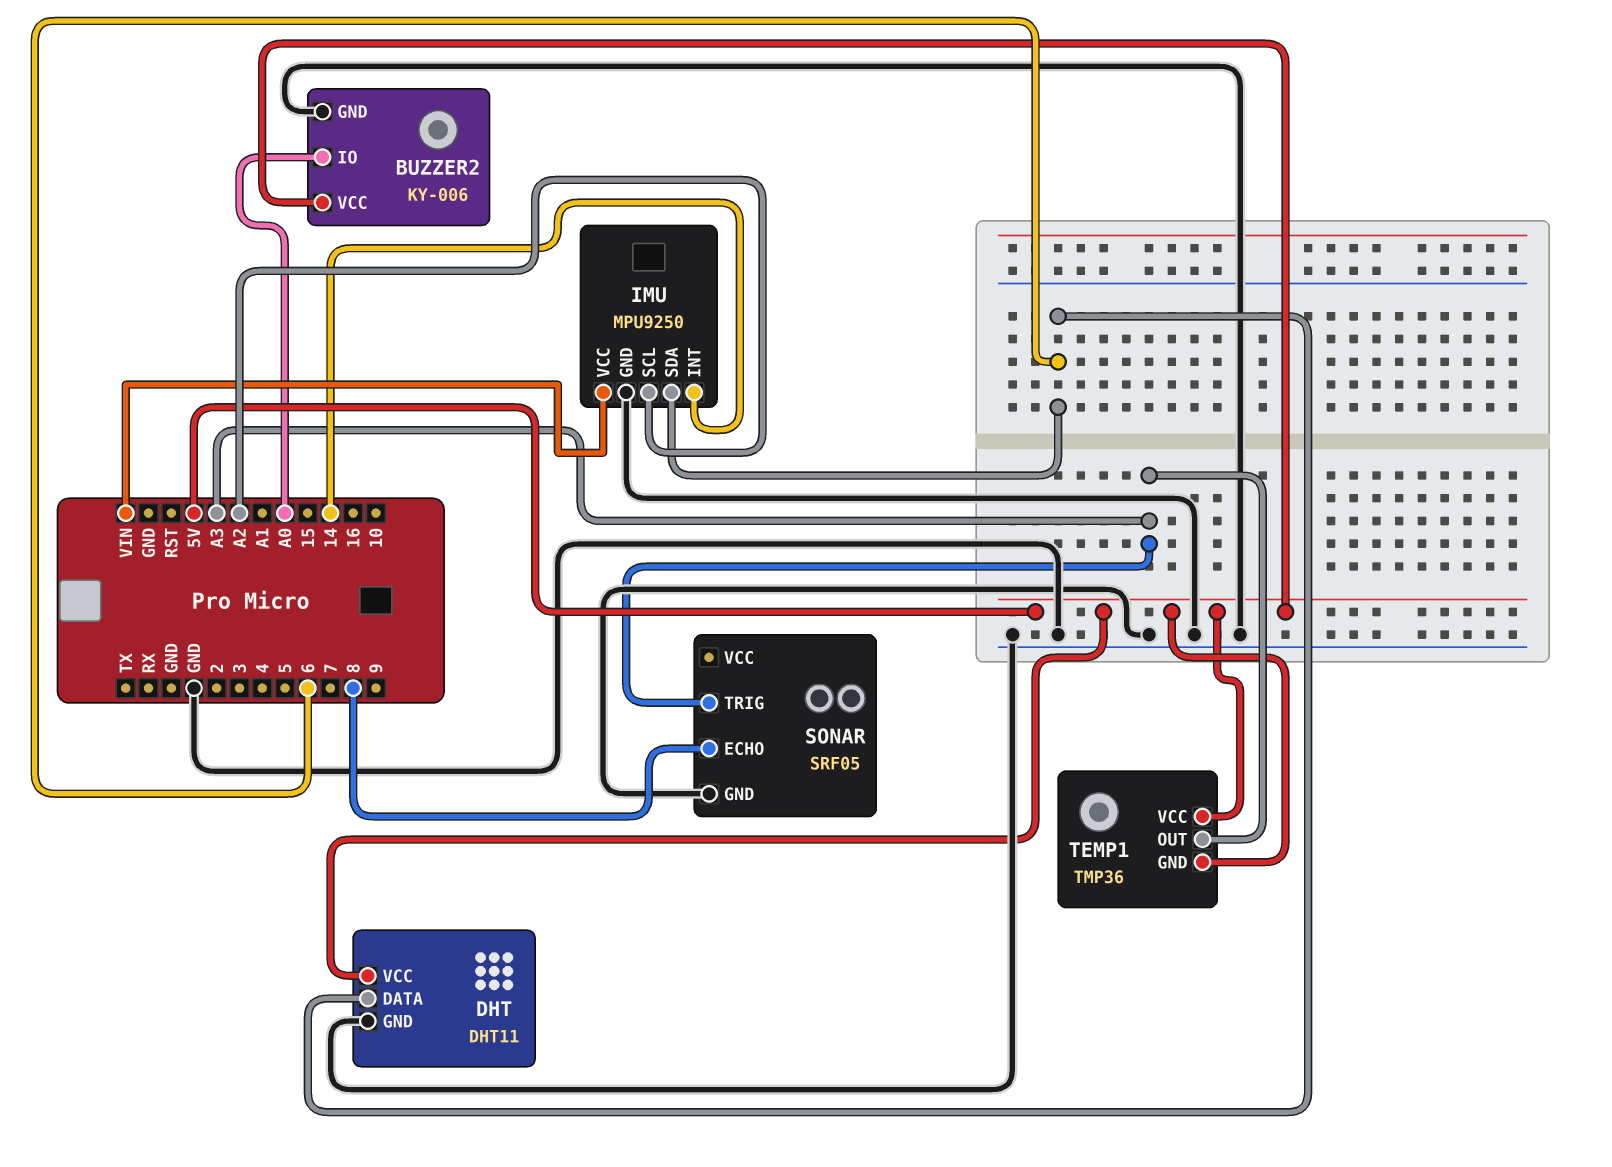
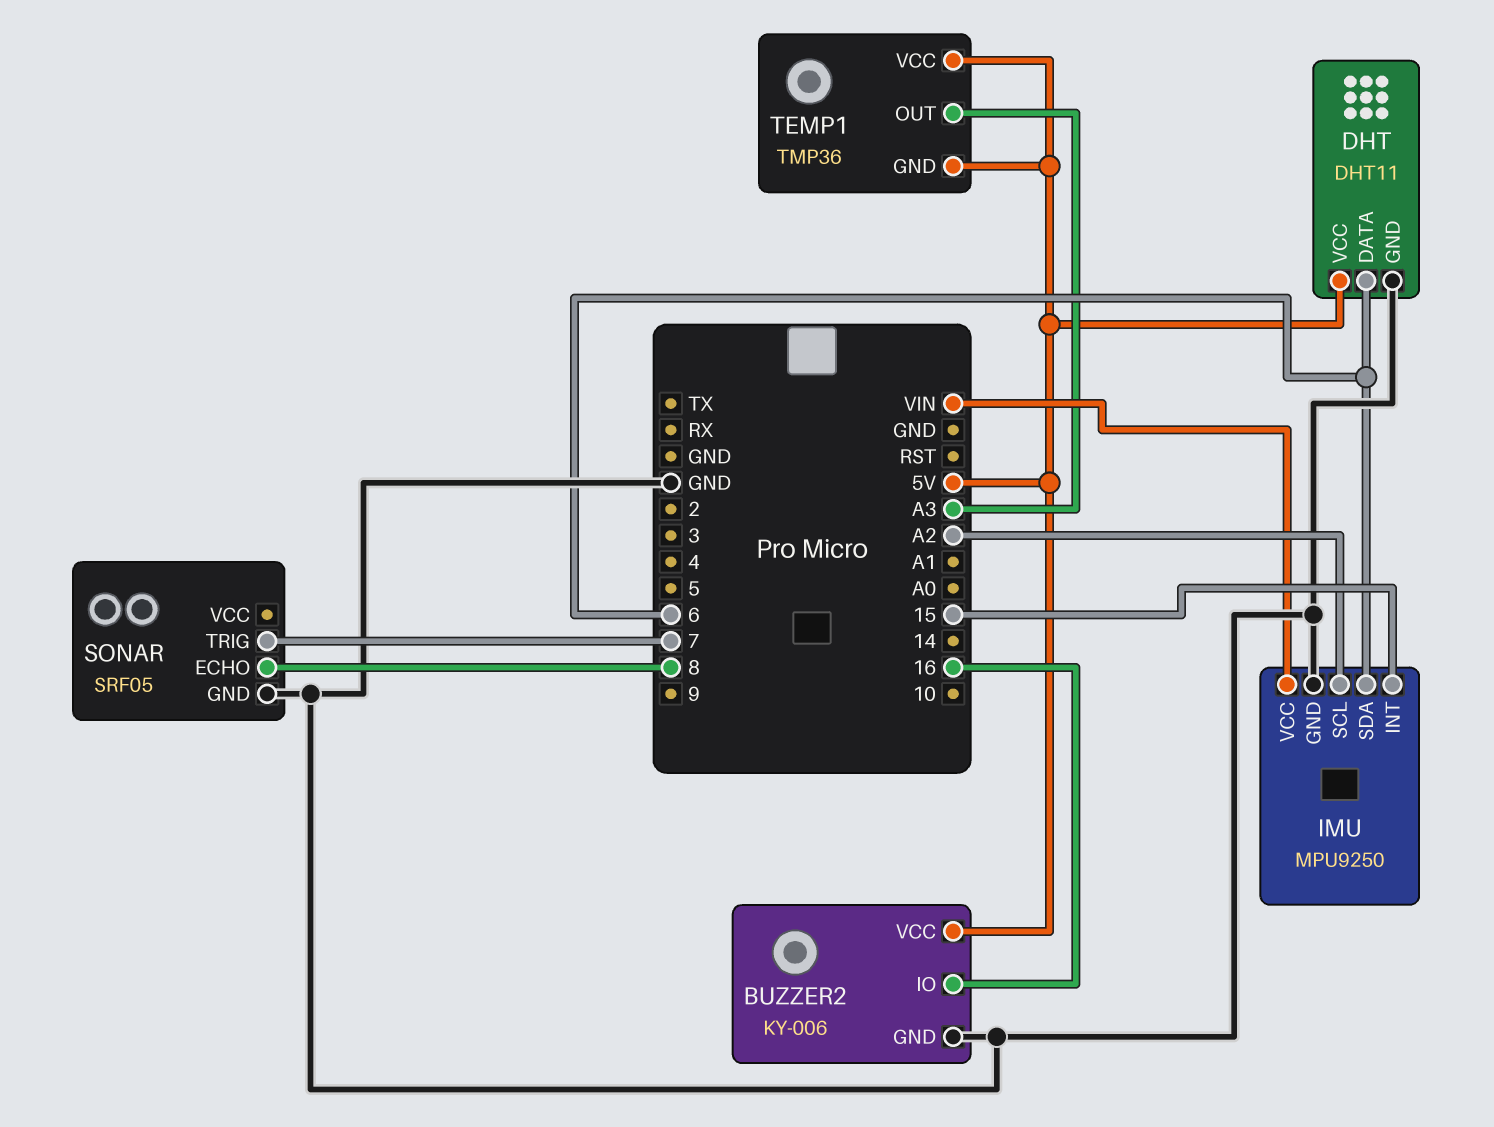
BUZZER2 pin IO: A0 -> 16
IMU pin INT: 14 -> 15
SONAR pin TRIG: A3 -> 7

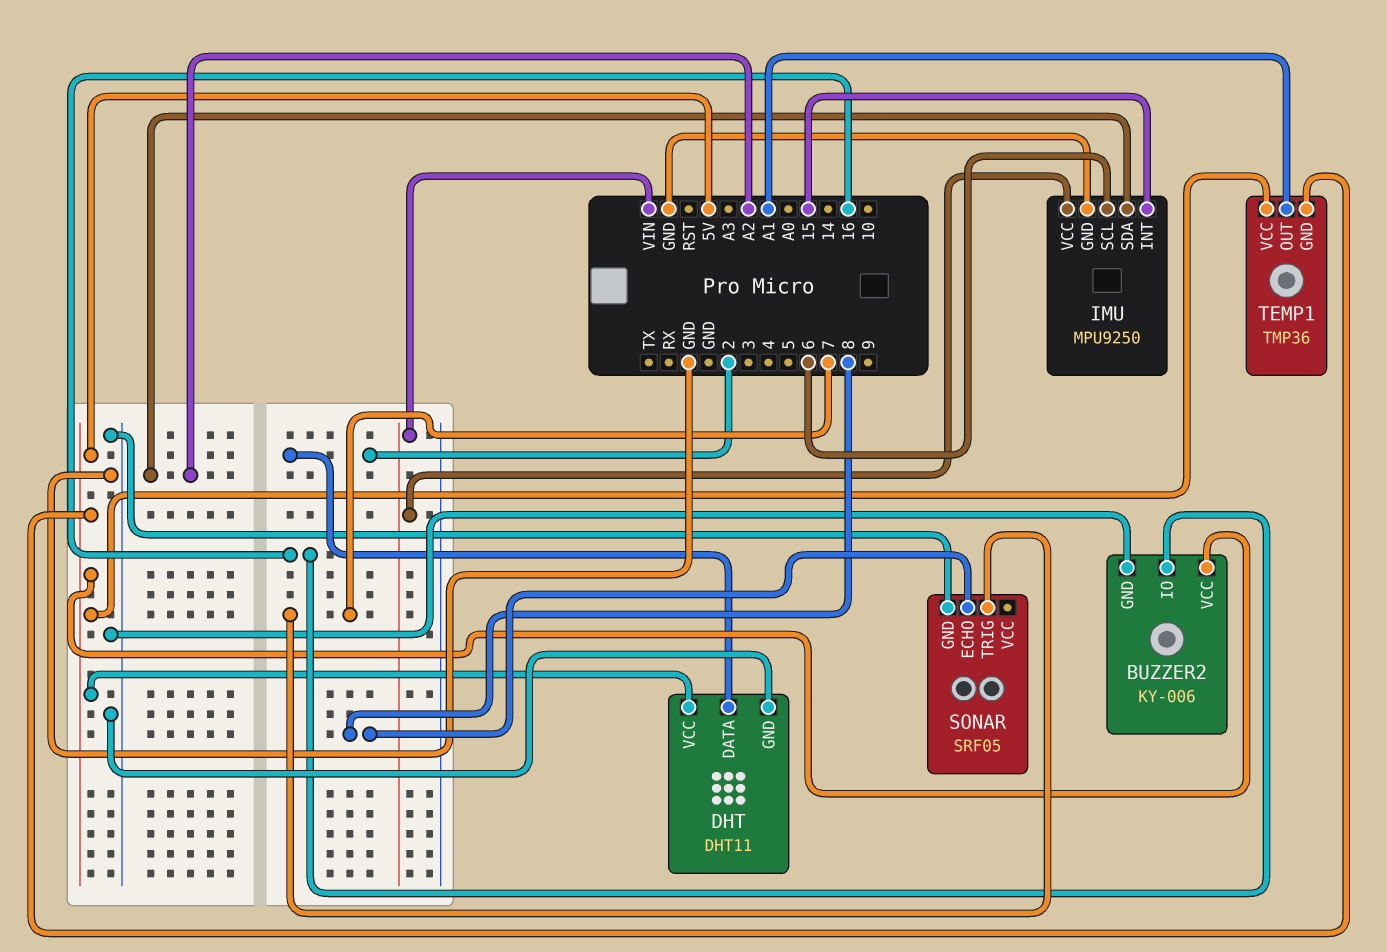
DHT pin DATA: 6 -> 2
IMU pin SCL: A2 -> 6
IMU pin SDA: 6 -> A2
TEMP1 pin OUT: A3 -> A1

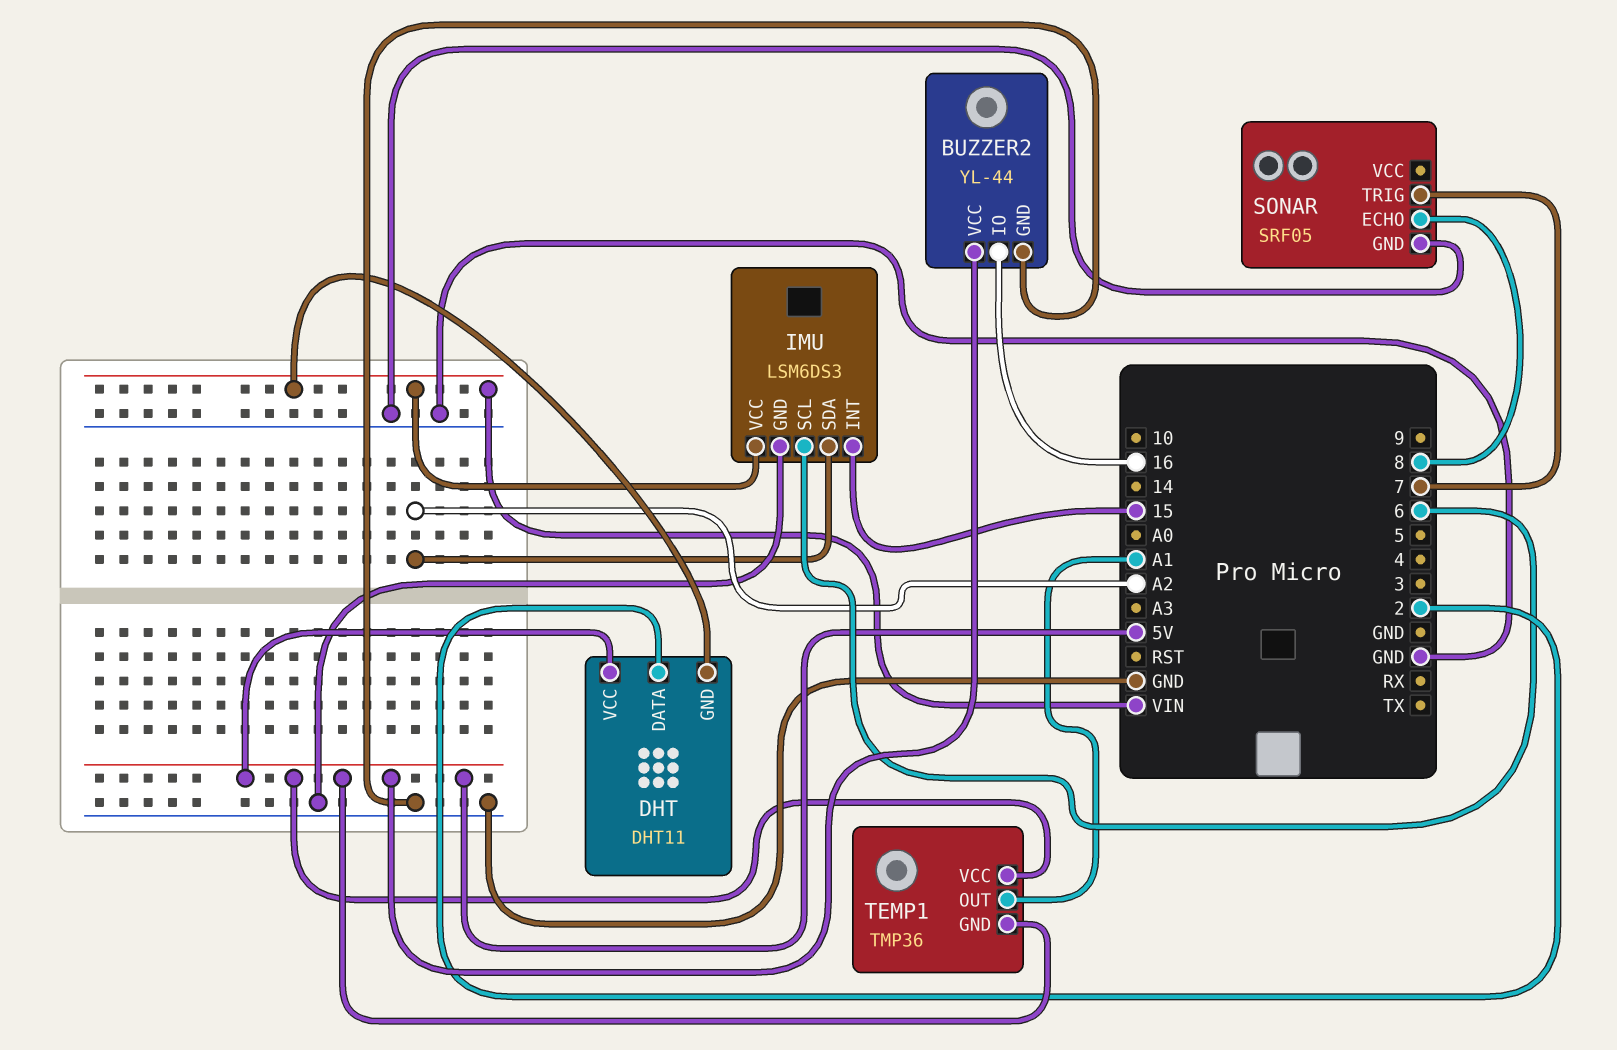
BUZZER2: KY-006 -> YL-44
DHT pin GND: GND -> VIN
IMU: MPU9250 -> LSM6DS3

